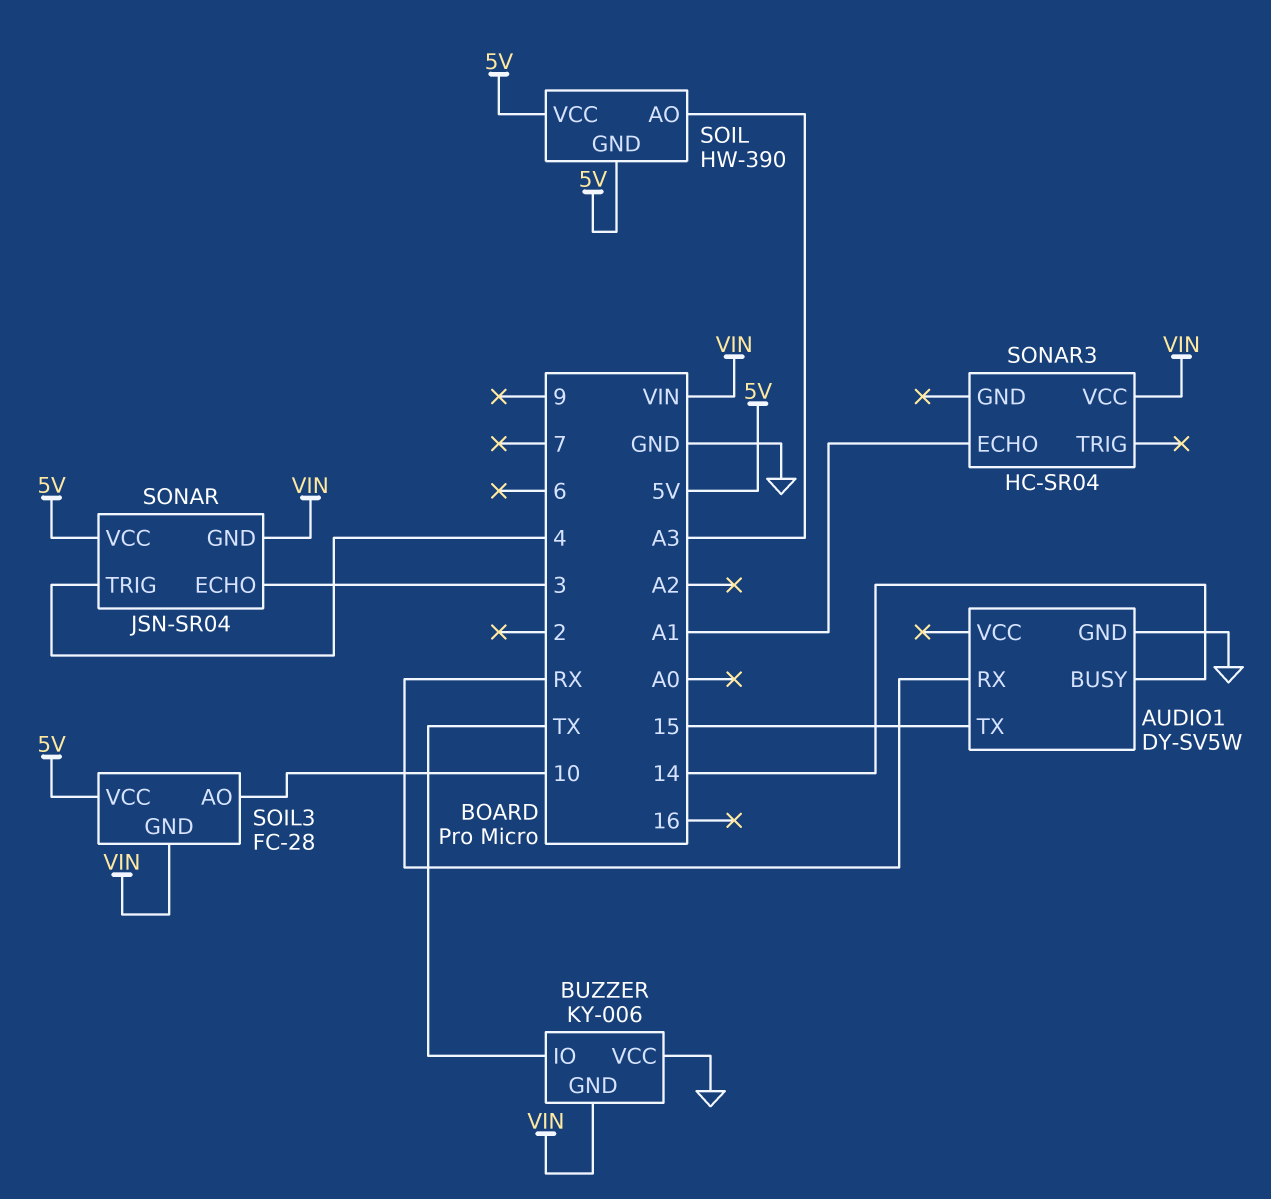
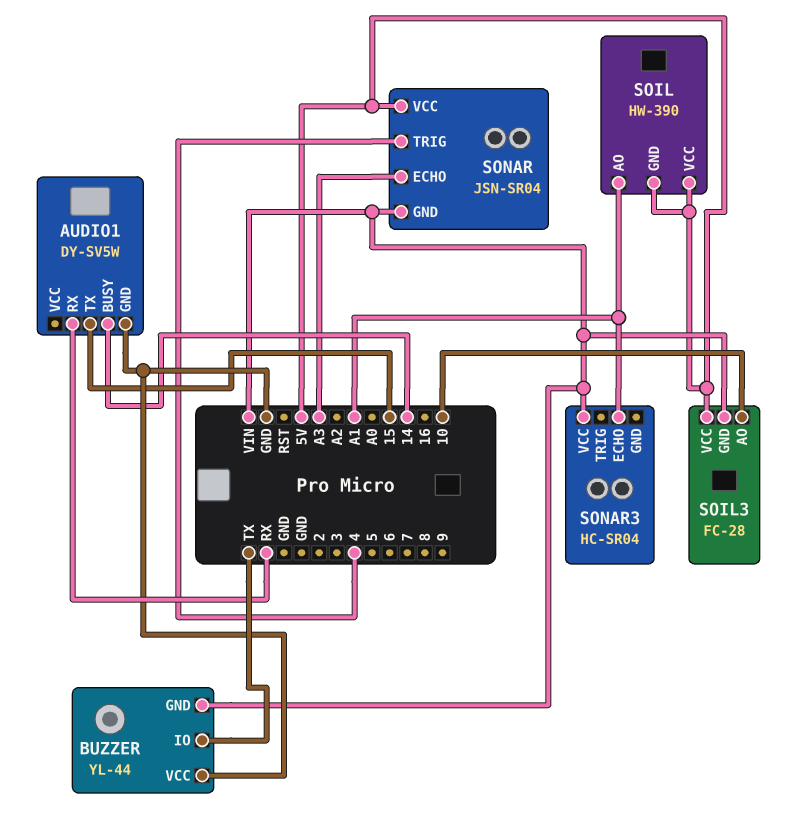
BUZZER: KY-006 -> YL-44
SOIL pin AO: A3 -> A1
SONAR pin ECHO: 3 -> A3

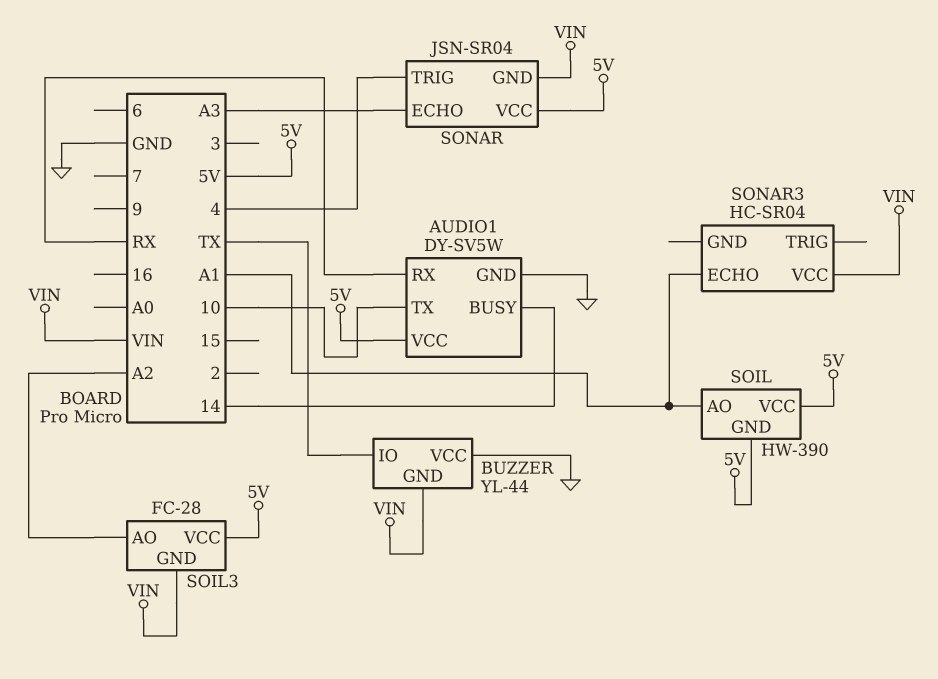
AUDIO1 pin TX: 15 -> 10
AUDIO1 pin VCC: none -> 5V
SOIL3 pin AO: 10 -> A2

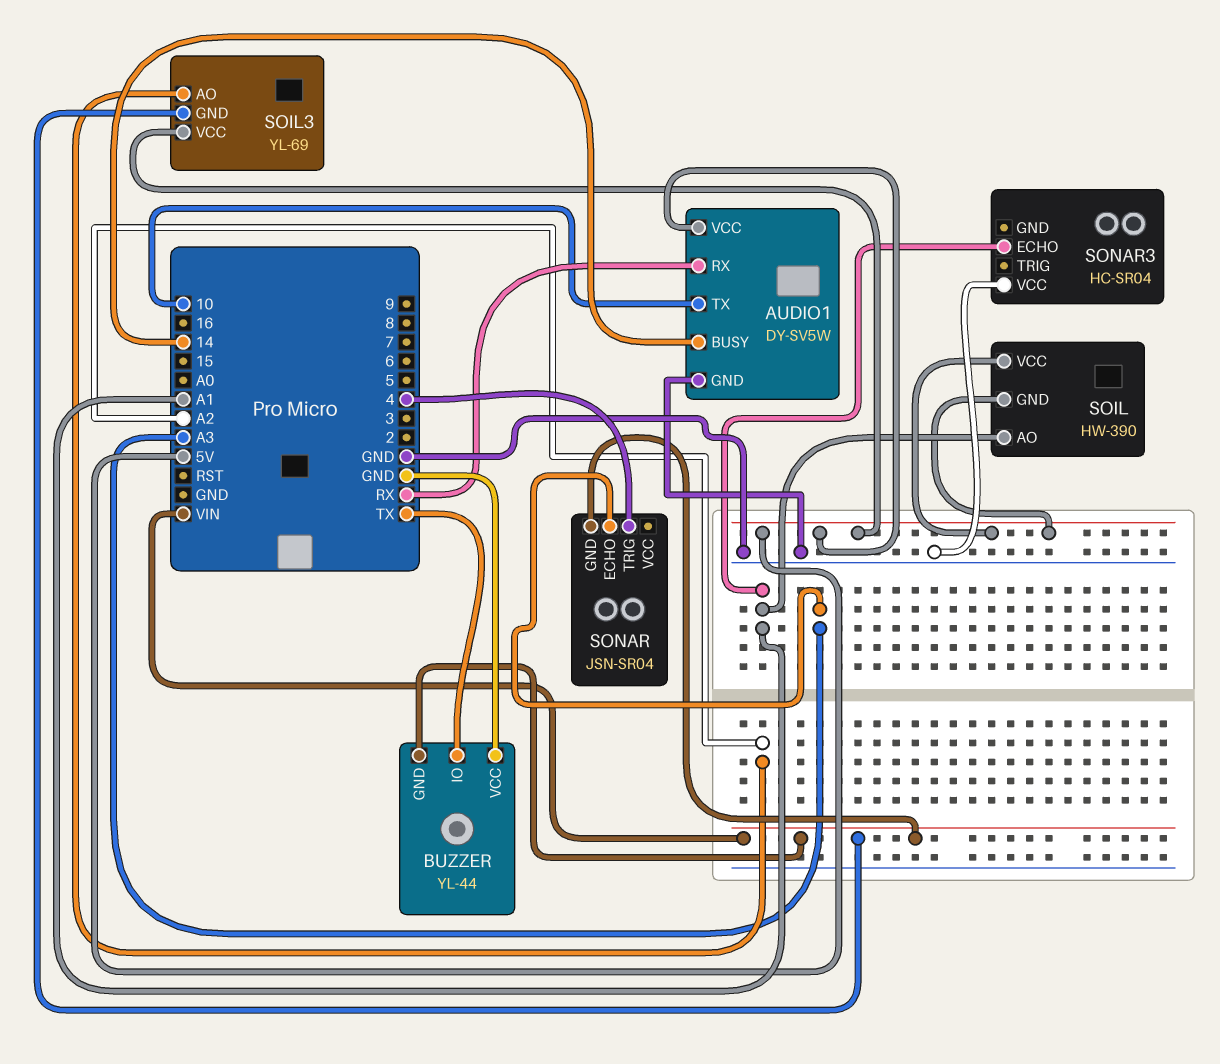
SOIL3: FC-28 -> YL-69
SONAR pin VCC: 5V -> none
SONAR3 pin VCC: VIN -> GND

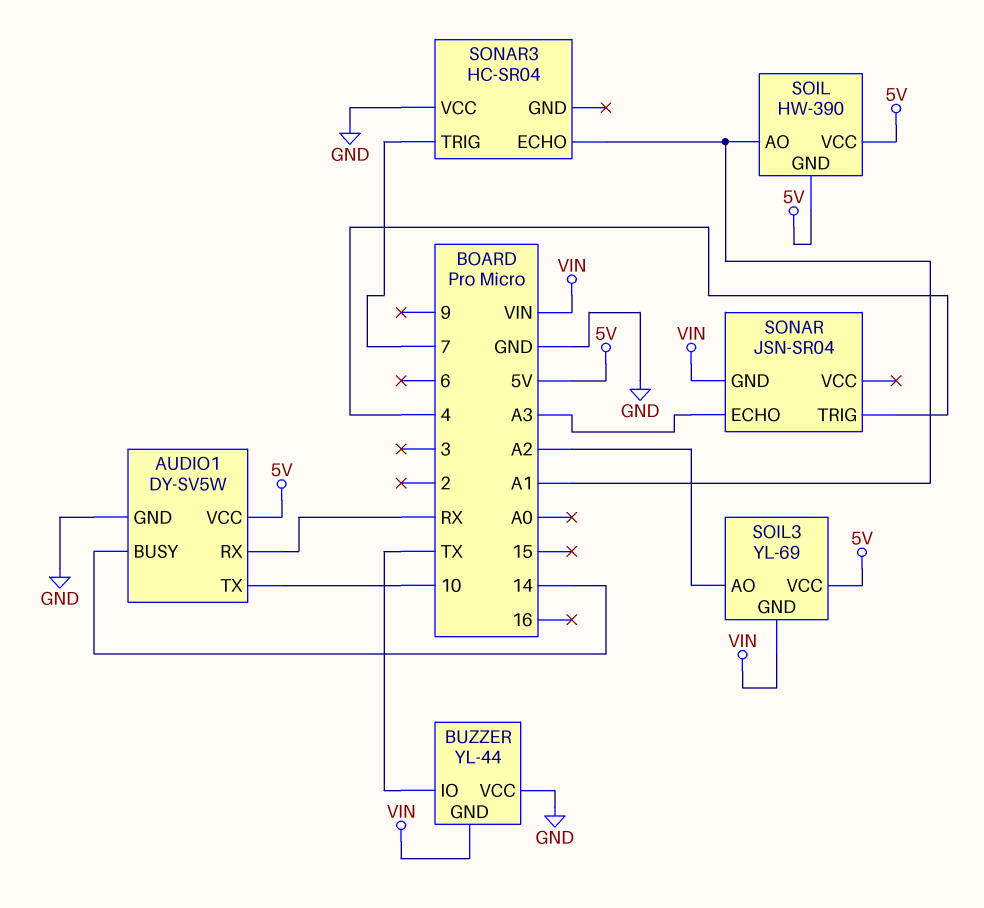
SONAR3 pin TRIG: none -> 7

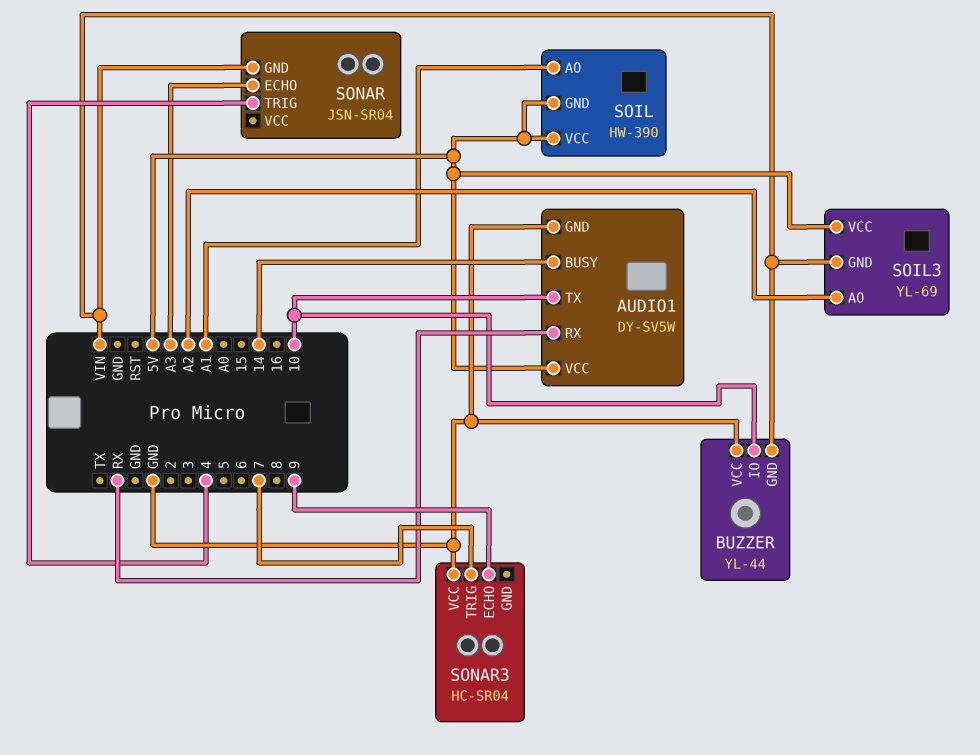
BUZZER pin IO: TX -> 10
SONAR3 pin ECHO: A1 -> 9

